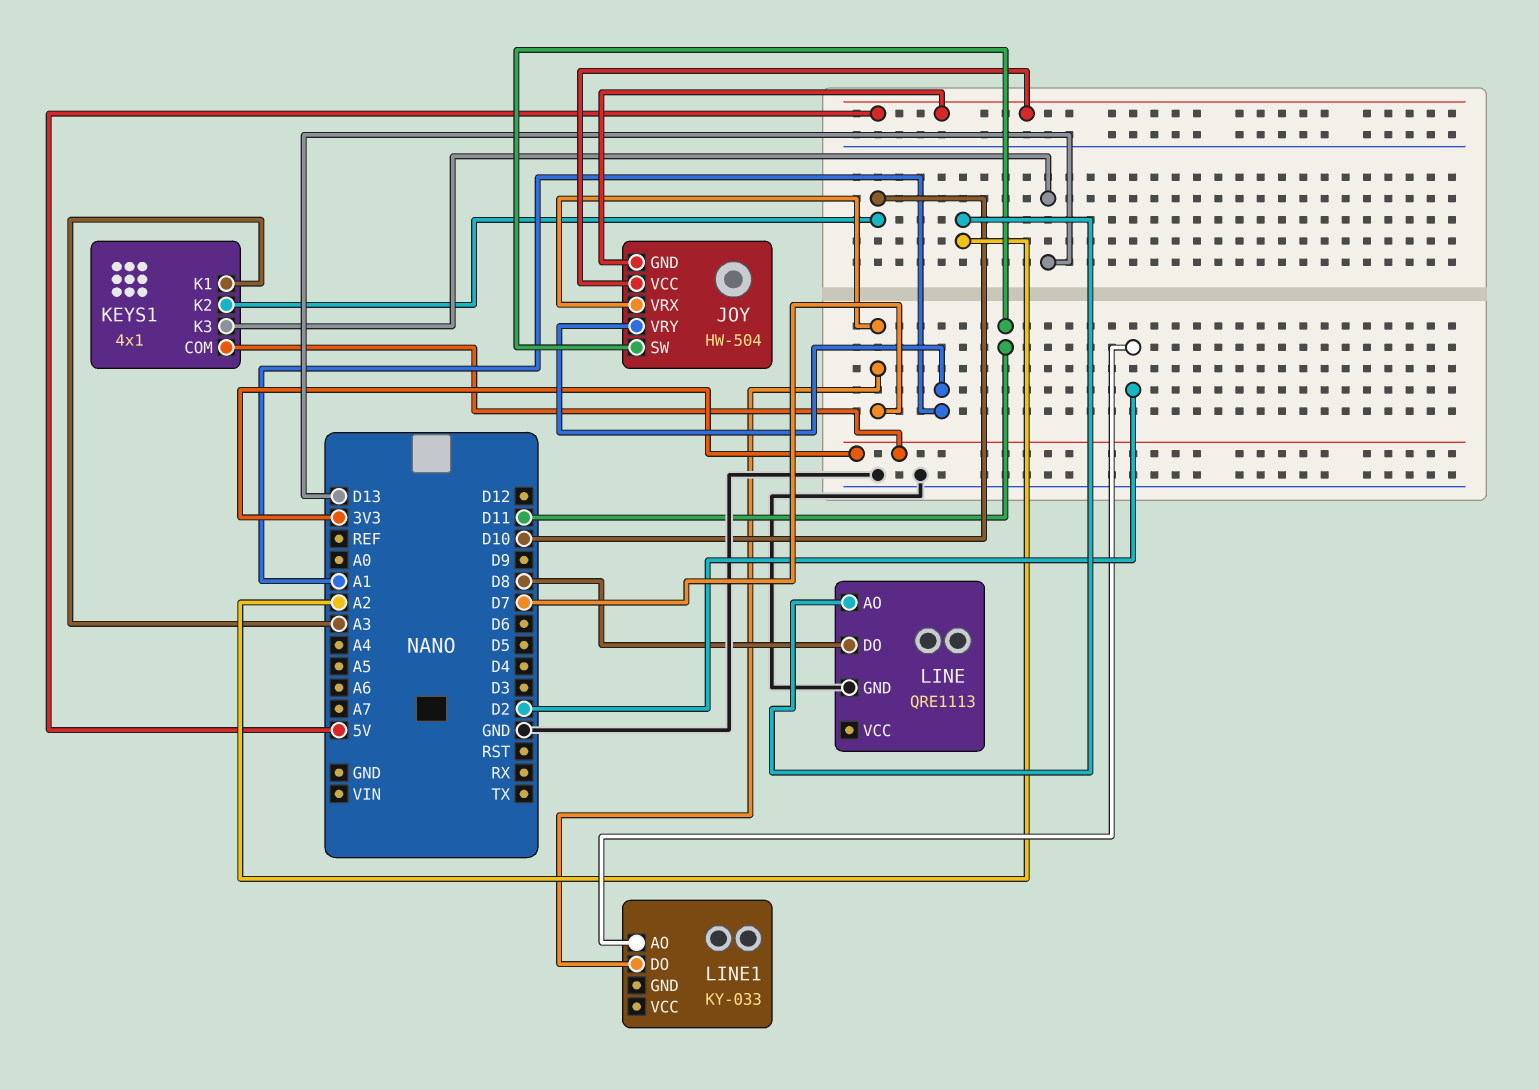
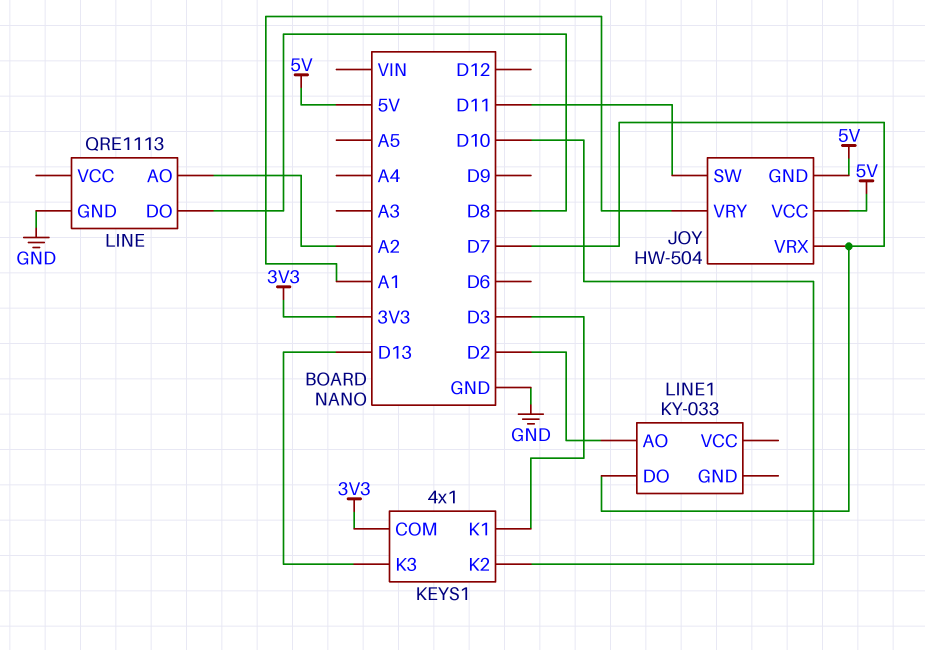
KEYS1 pin K1: A3 -> D3

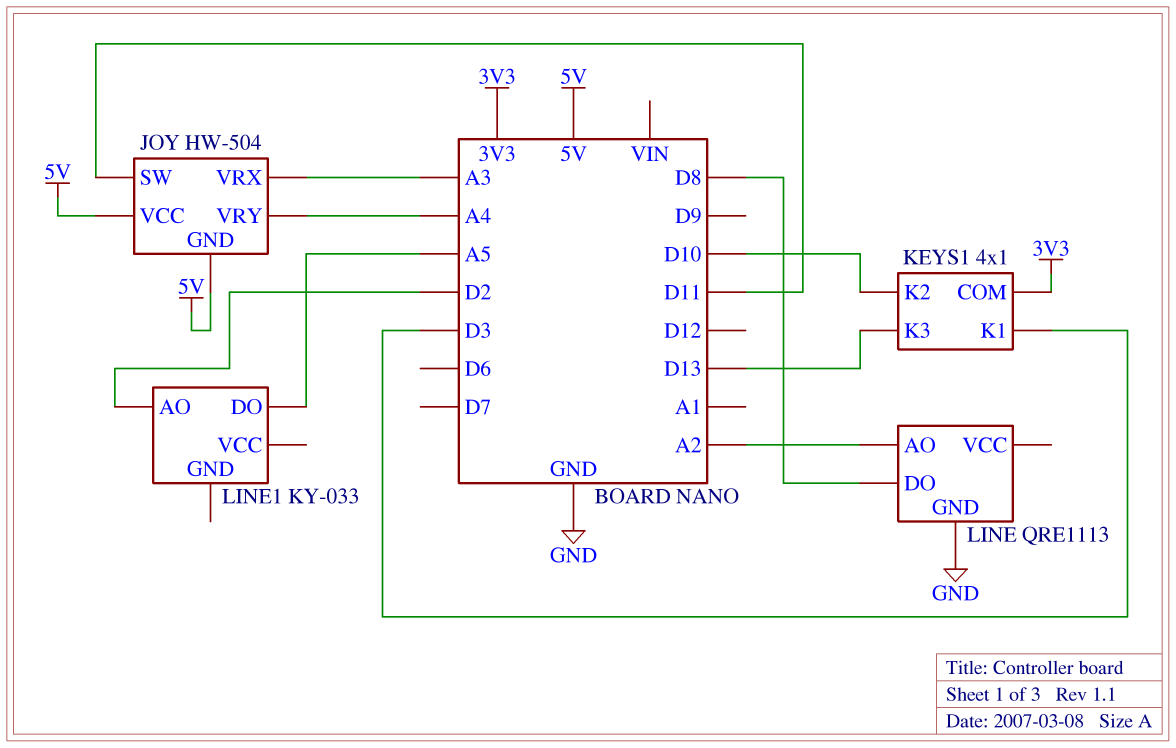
JOY pin VRX: D7 -> A3
JOY pin VRY: A1 -> A4
LINE1 pin DO: D7 -> A5

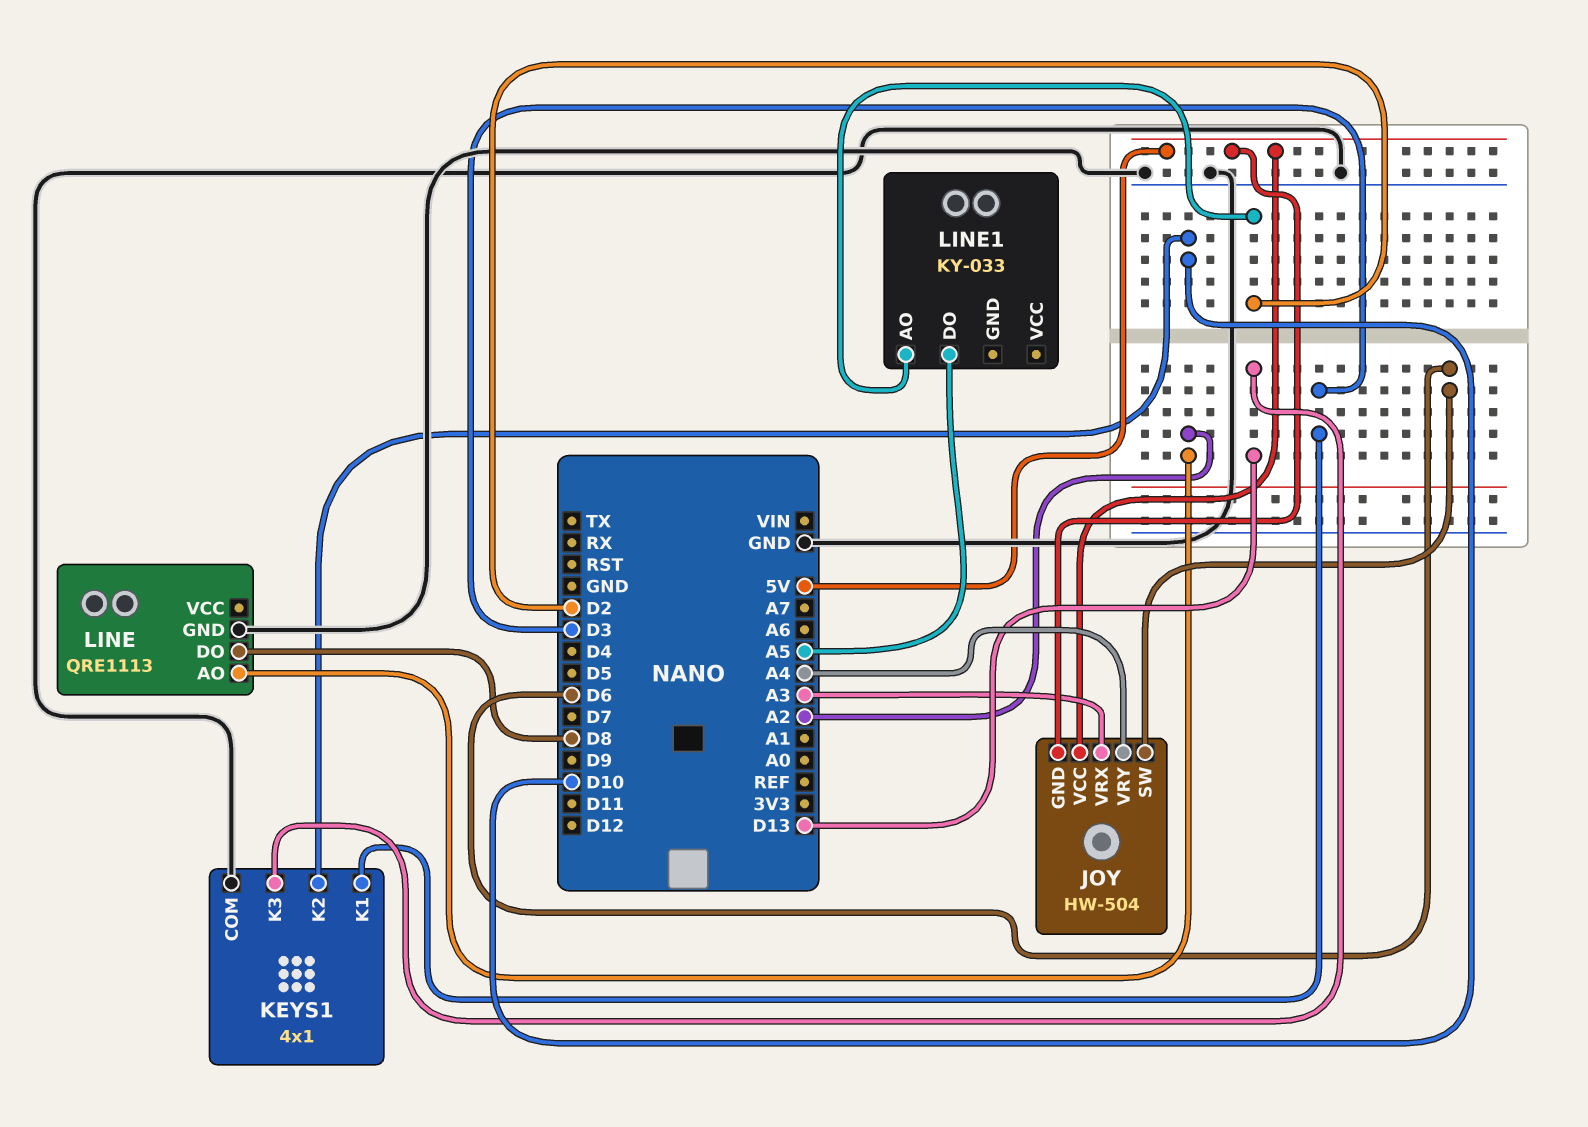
JOY pin SW: D11 -> D6
KEYS1 pin COM: 3V3 -> GND

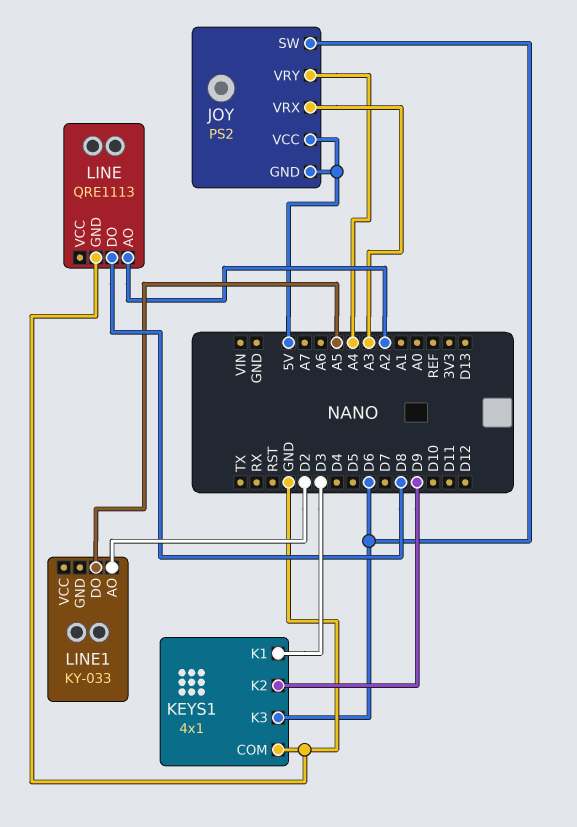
JOY: HW-504 -> PS2
KEYS1 pin K2: D10 -> D9
KEYS1 pin K3: D13 -> D6

